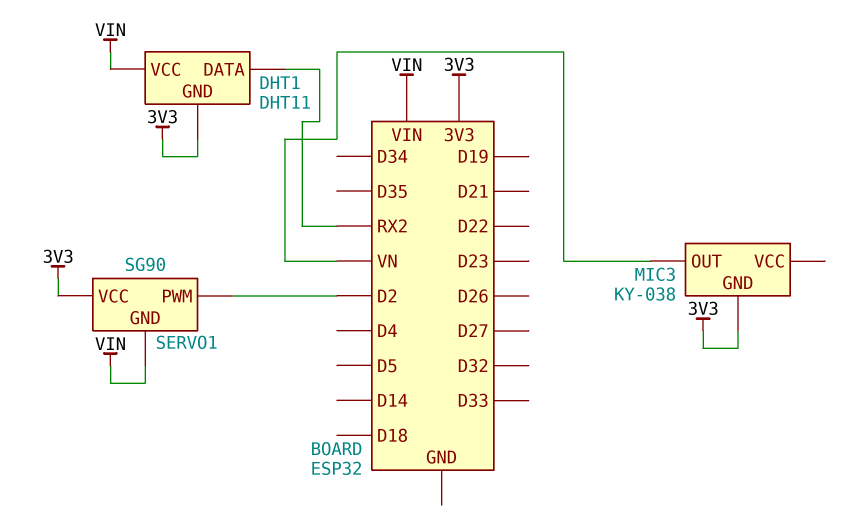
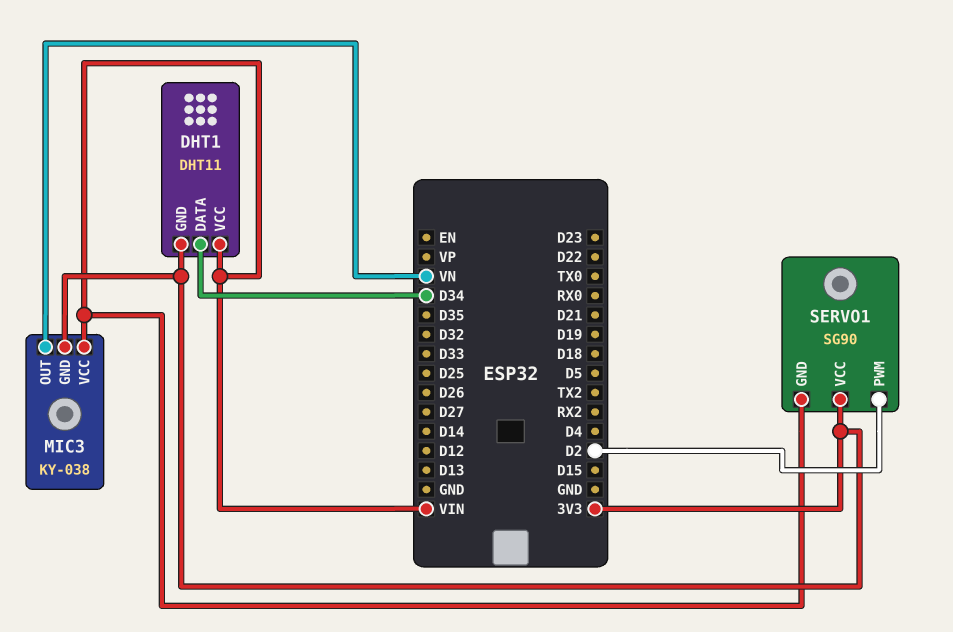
DHT1 pin DATA: RX2 -> D34
MIC3 pin VCC: none -> VIN

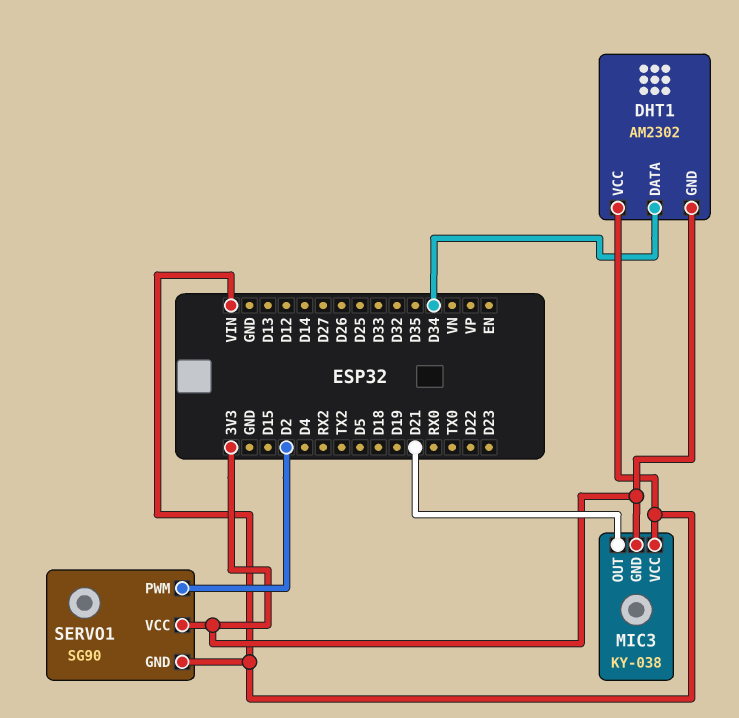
DHT1: DHT11 -> AM2302
MIC3 pin OUT: VN -> D21

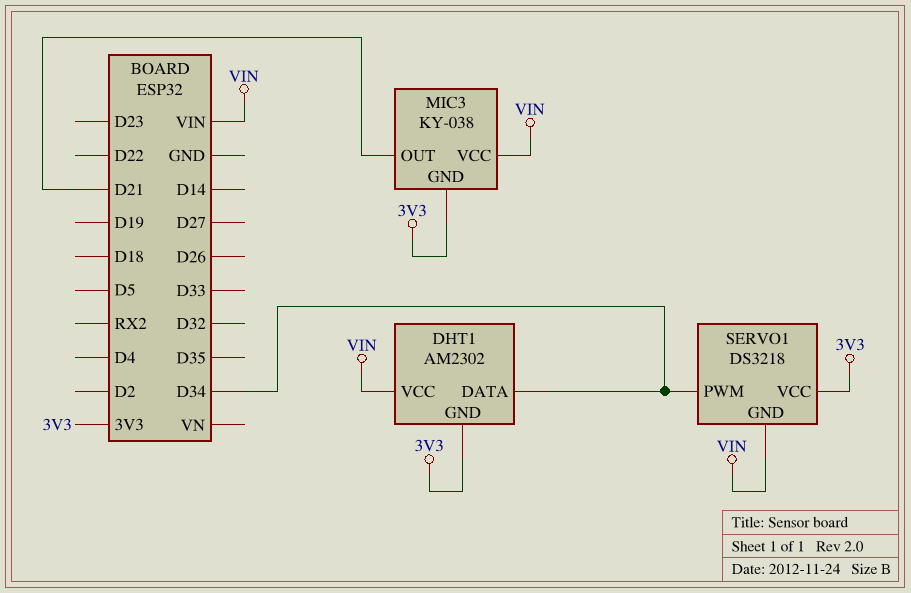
SERVO1: SG90 -> DS3218
SERVO1 pin PWM: D2 -> D34

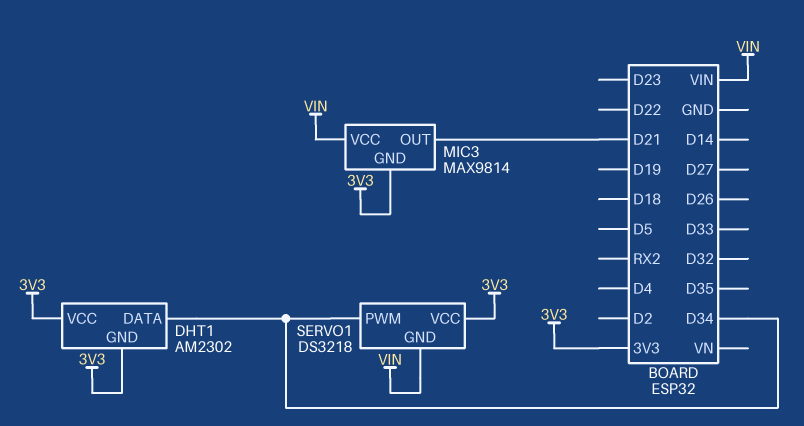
DHT1 pin VCC: VIN -> 3V3
MIC3: KY-038 -> MAX9814

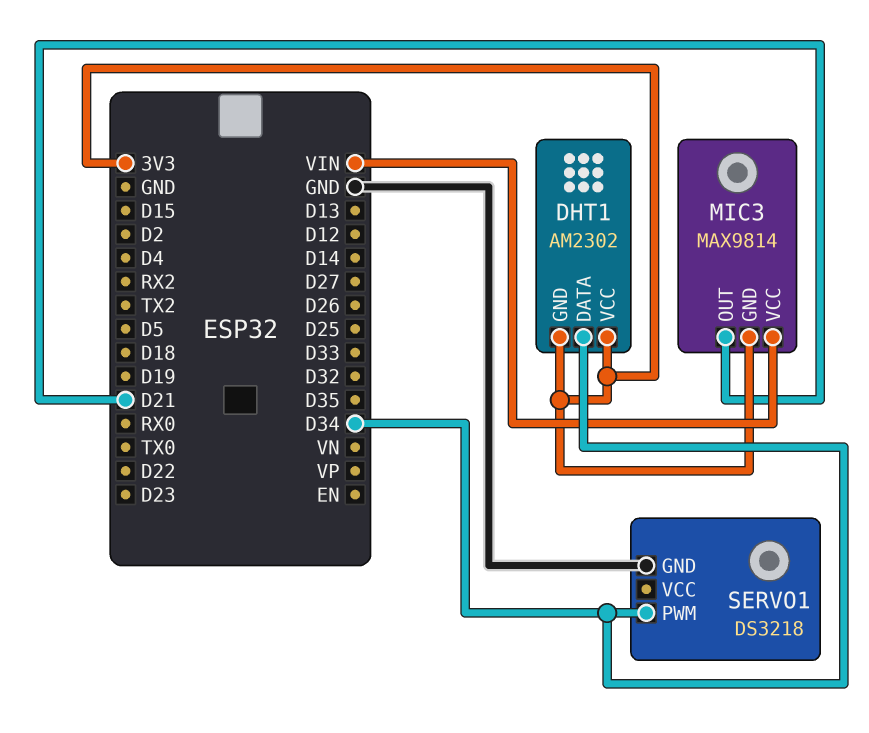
SERVO1 pin GND: VIN -> GND
SERVO1 pin VCC: 3V3 -> none

